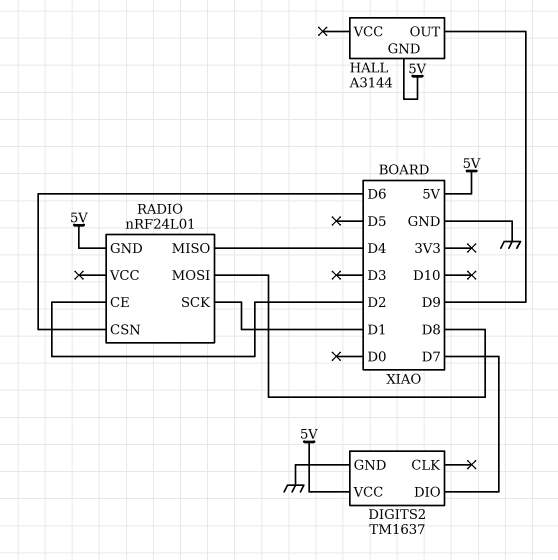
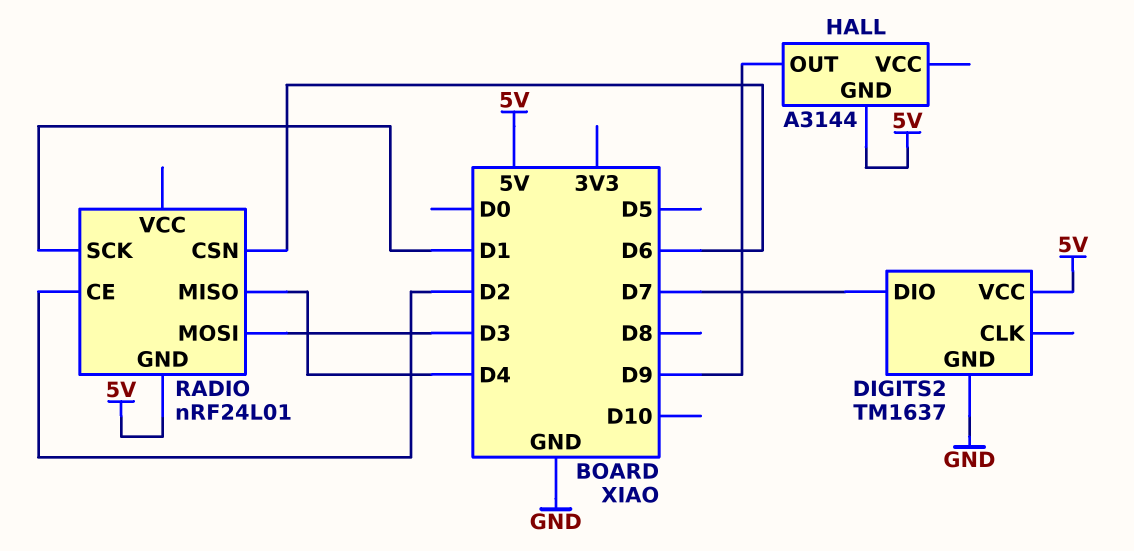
RADIO pin MOSI: D8 -> D3

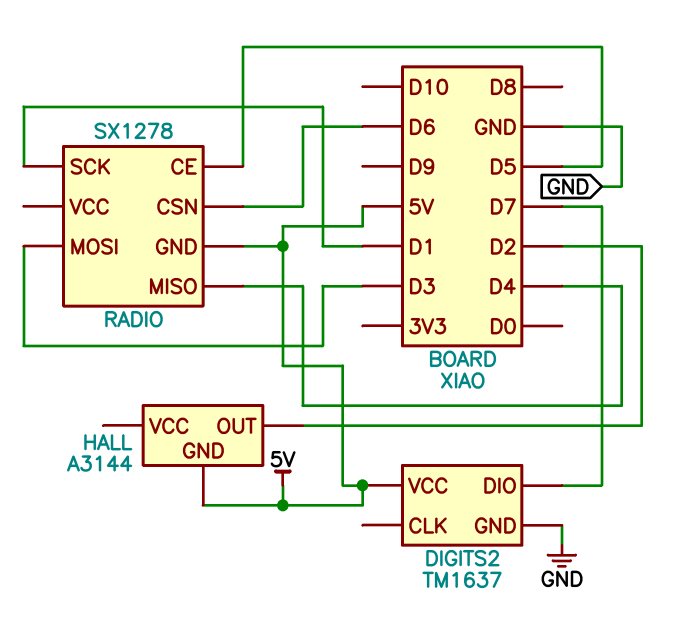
HALL pin OUT: D9 -> D2
RADIO: nRF24L01 -> SX1278
RADIO pin CE: D2 -> D5

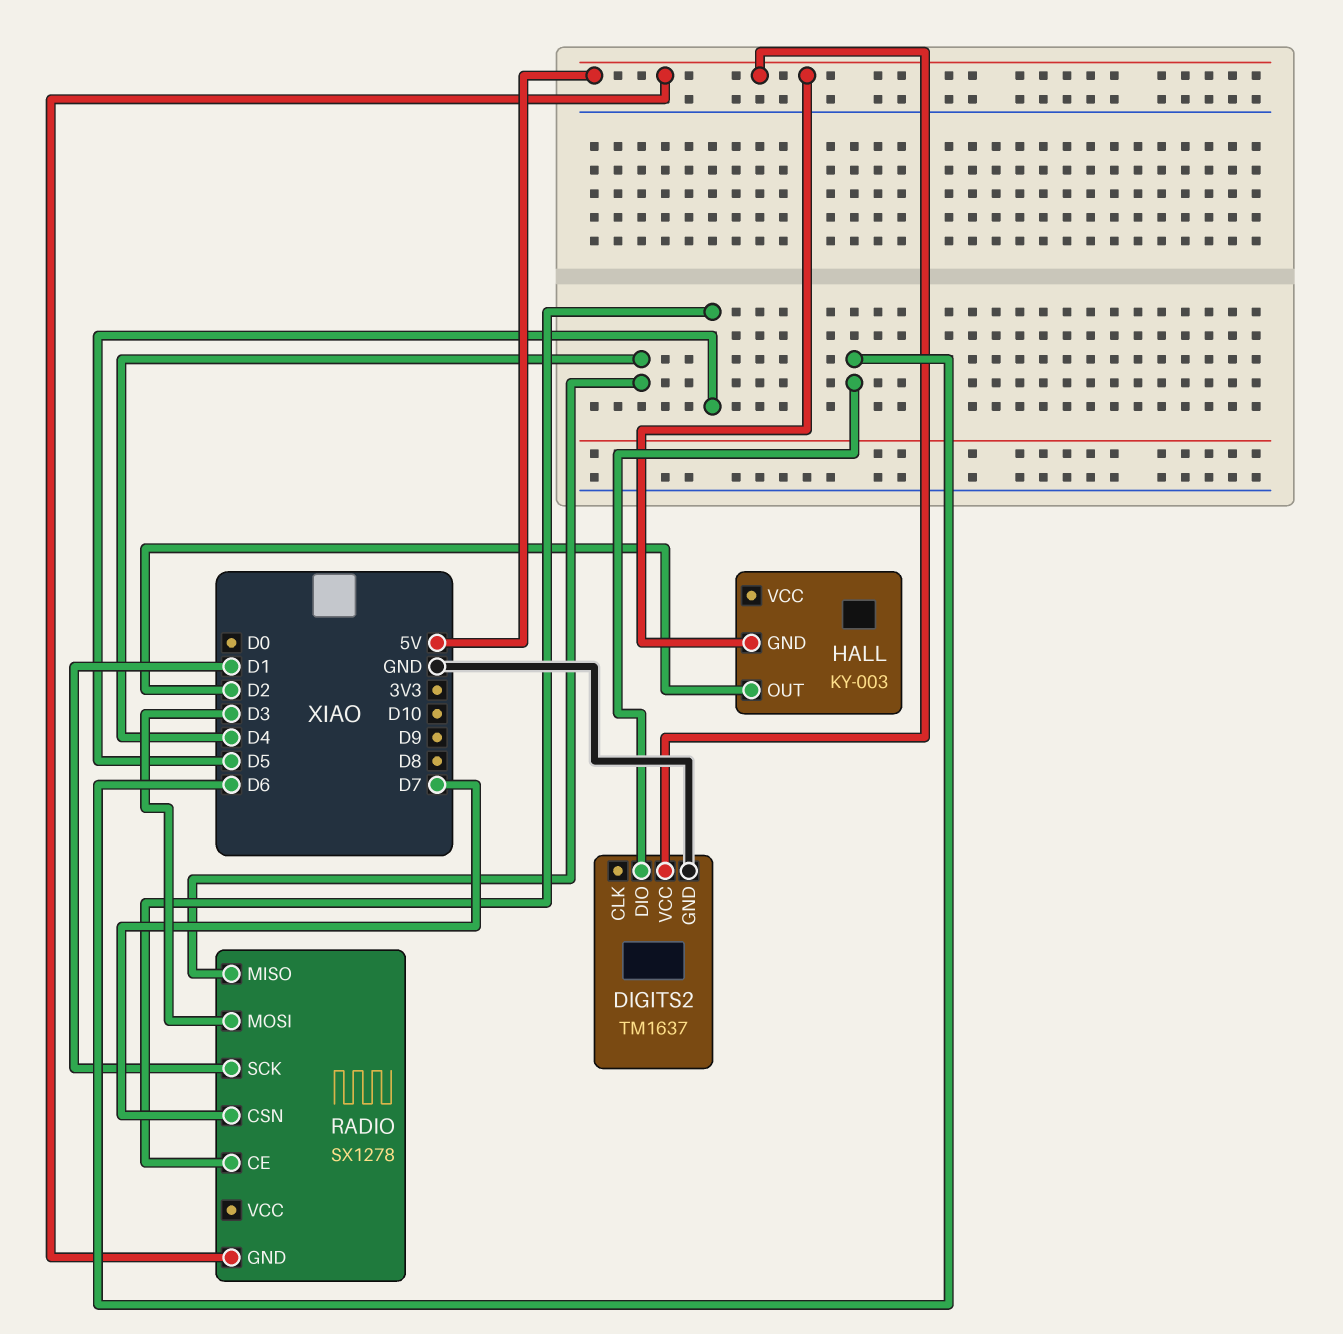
DIGITS2 pin DIO: D7 -> D6
HALL: A3144 -> KY-003
RADIO pin CSN: D6 -> D7

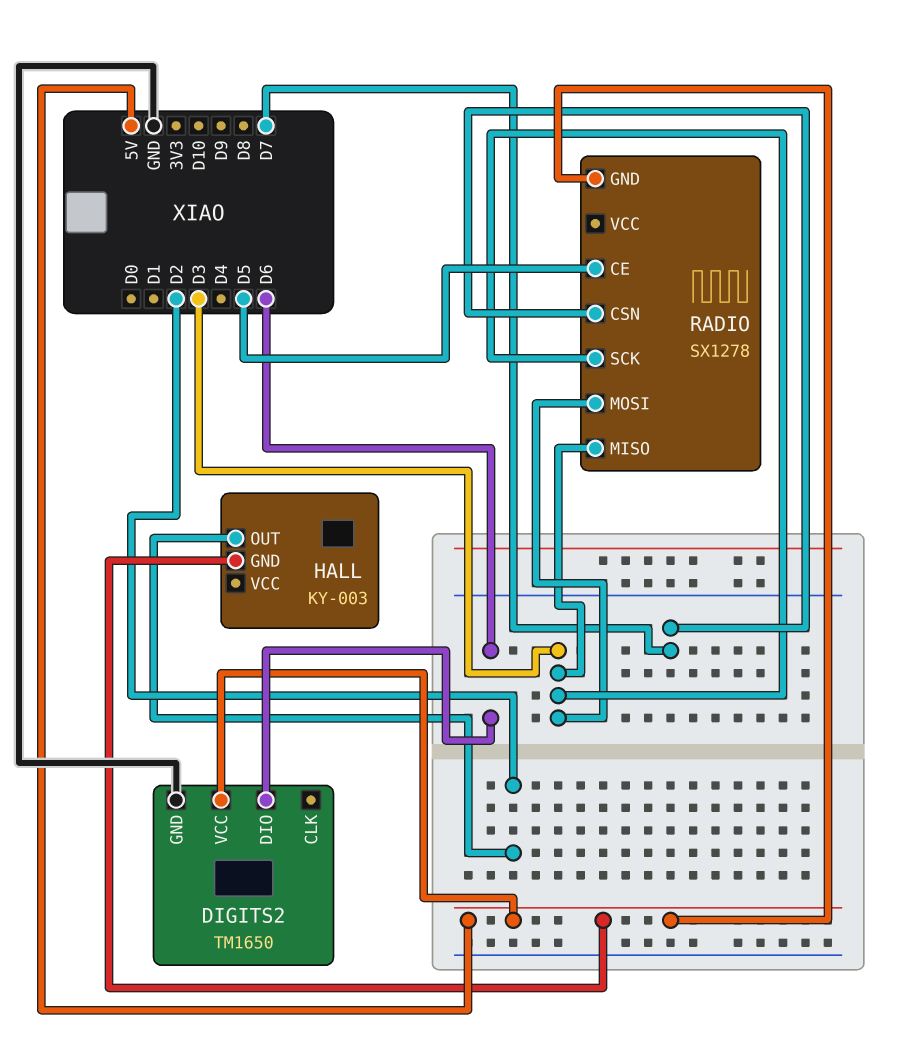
DIGITS2: TM1637 -> TM1650
RADIO pin MISO: D4 -> D3
RADIO pin SCK: D1 -> D3

